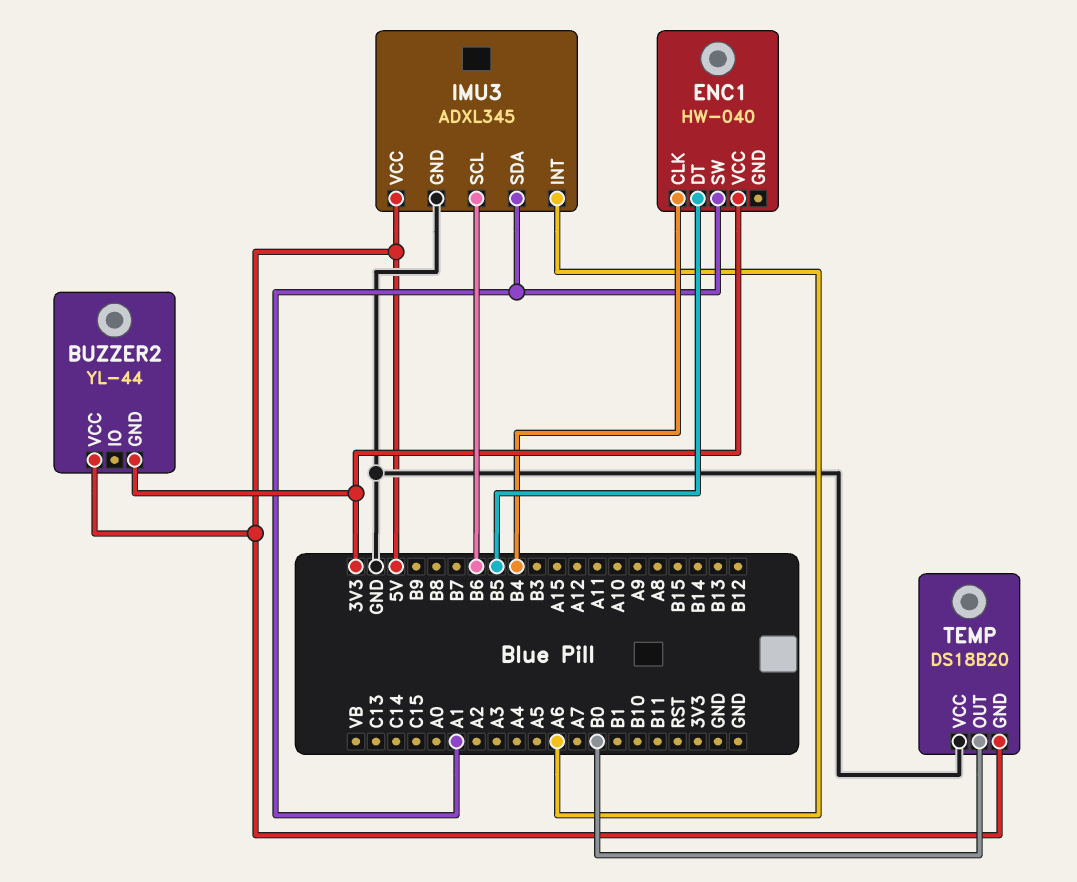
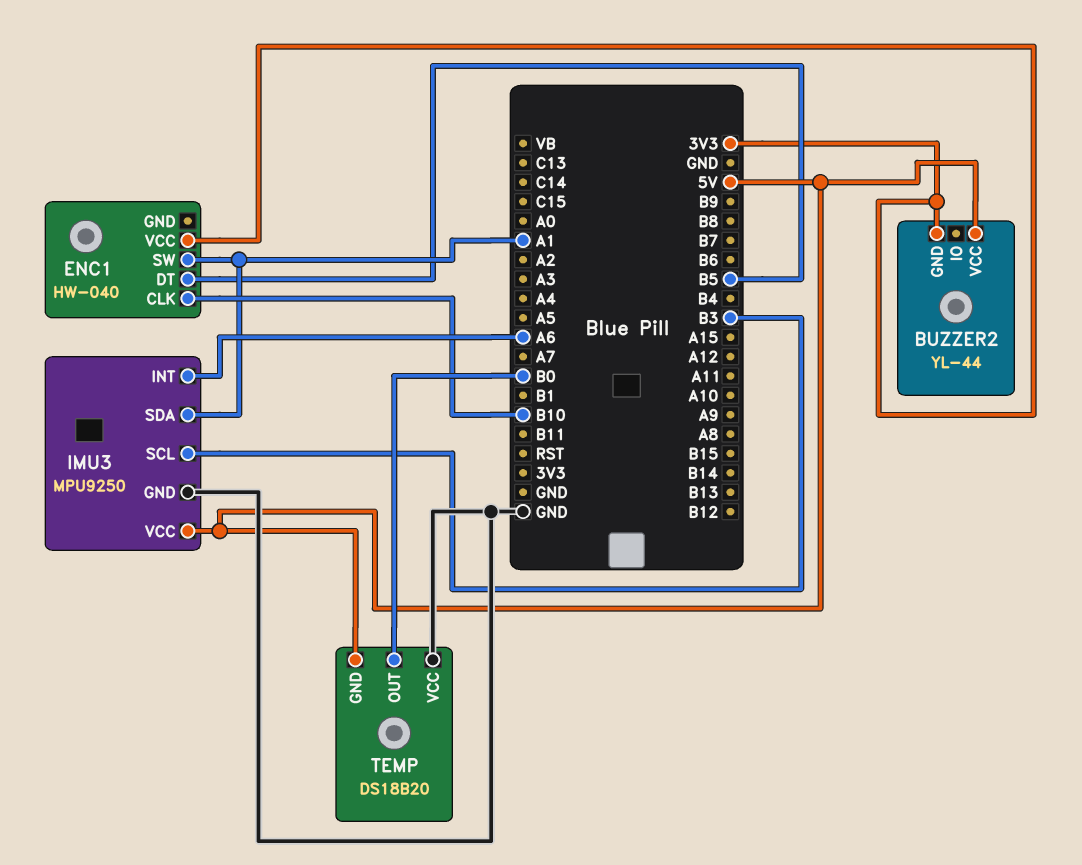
ENC1 pin CLK: B4 -> B10
IMU3: ADXL345 -> MPU9250
IMU3 pin SCL: B6 -> B3

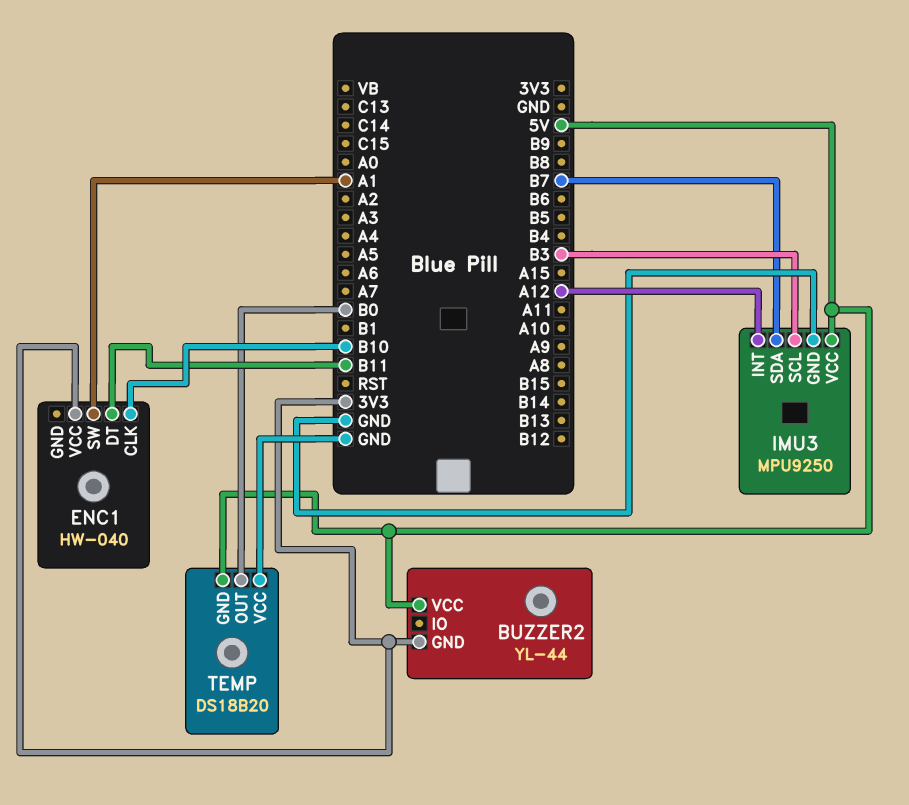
ENC1 pin DT: B5 -> B11
IMU3 pin INT: A6 -> A12
IMU3 pin SDA: A1 -> B7

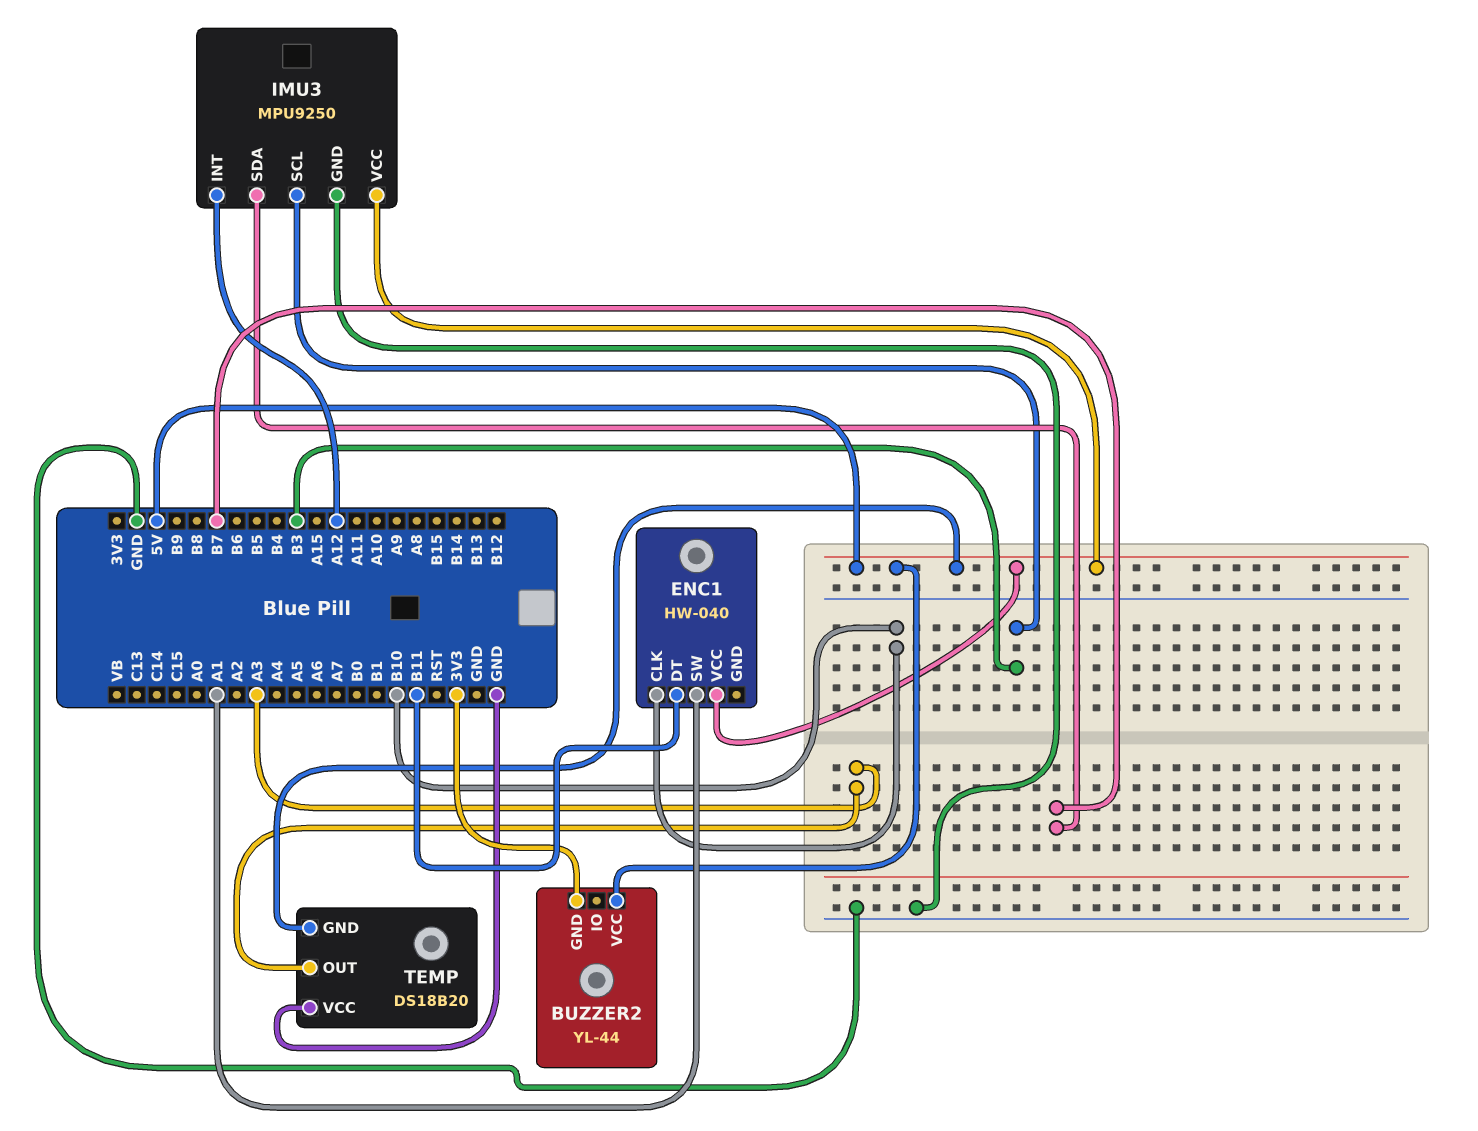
ENC1 pin VCC: 3V3 -> 5V
TEMP pin OUT: B0 -> A3

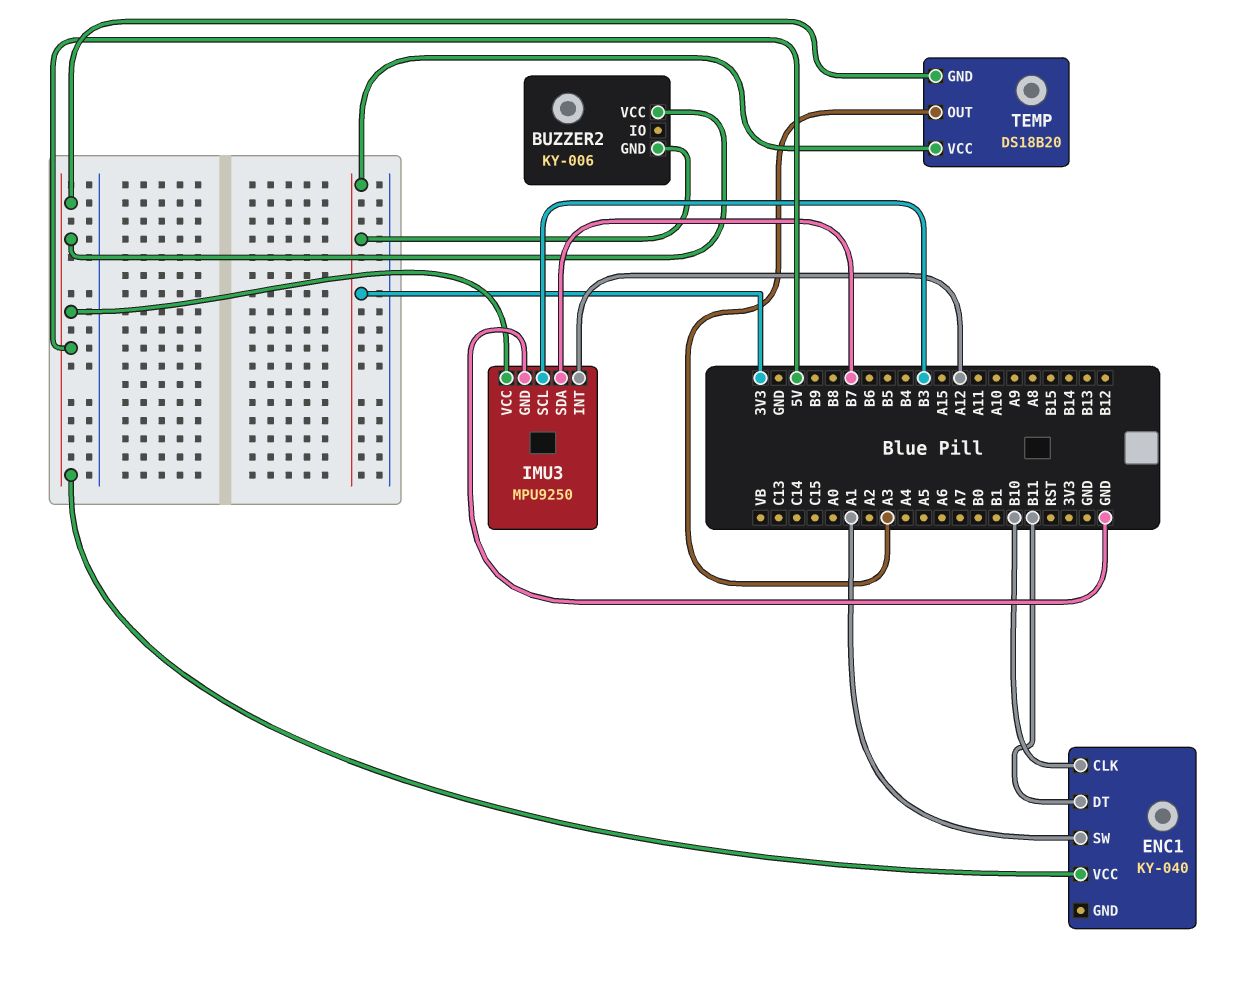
BUZZER2: YL-44 -> KY-006
ENC1: HW-040 -> KY-040
TEMP pin VCC: GND -> 3V3

